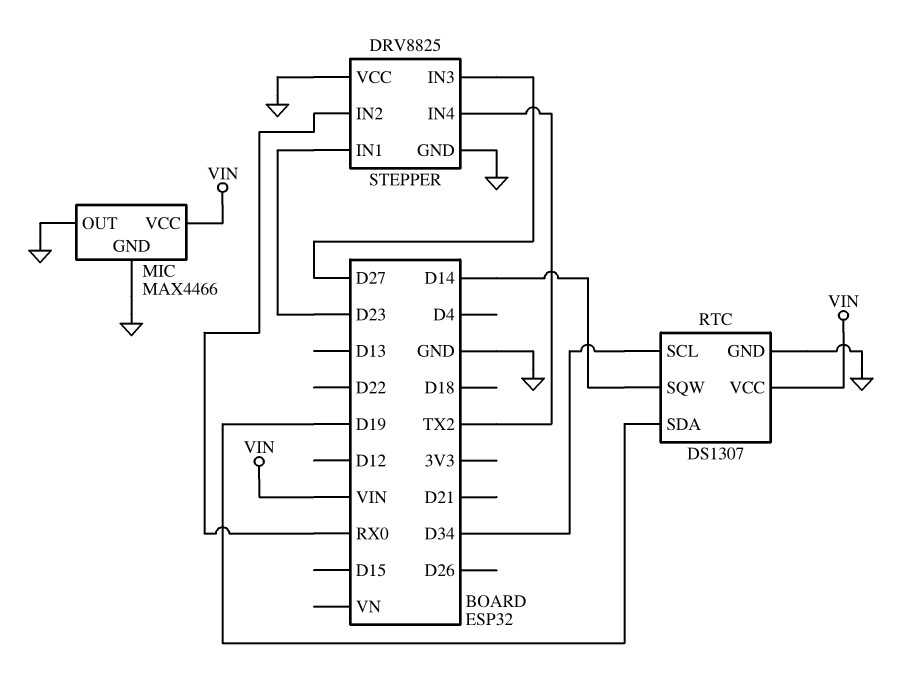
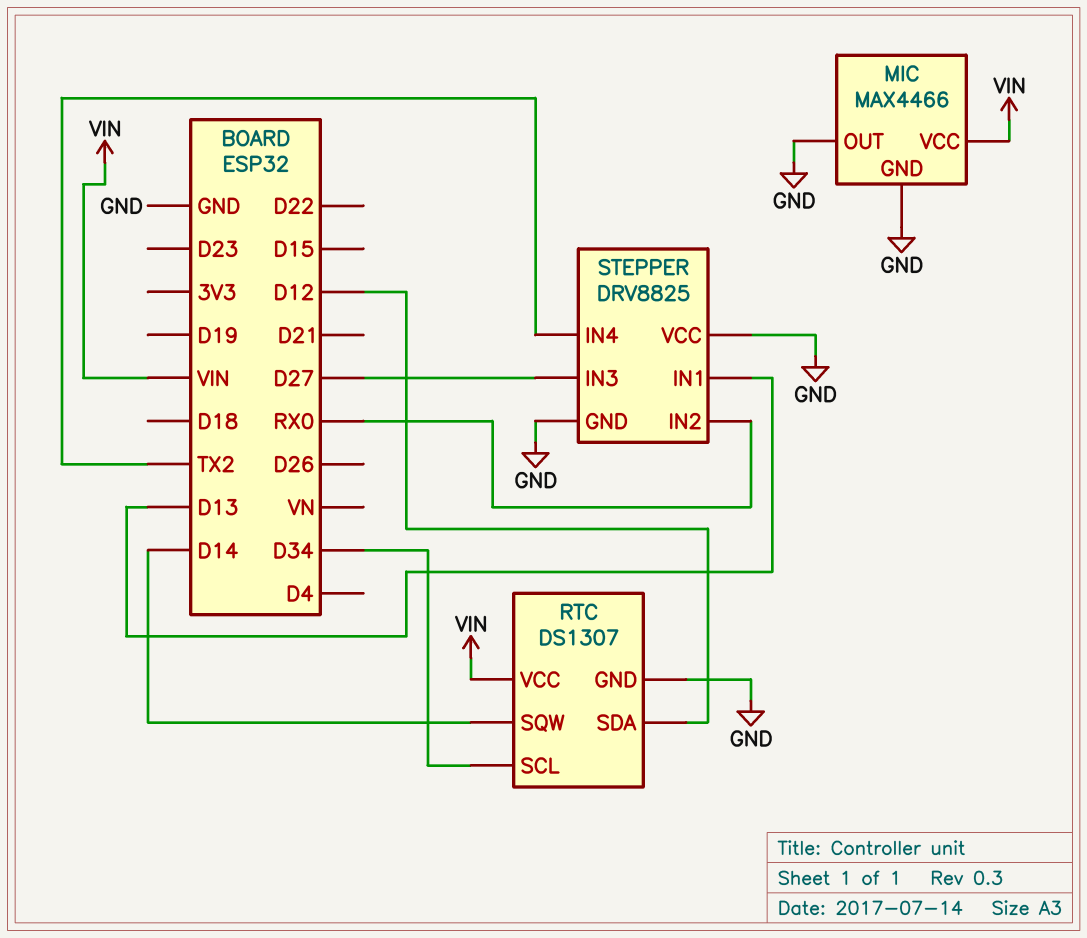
RTC pin SDA: D19 -> D12
STEPPER pin IN1: D23 -> D13

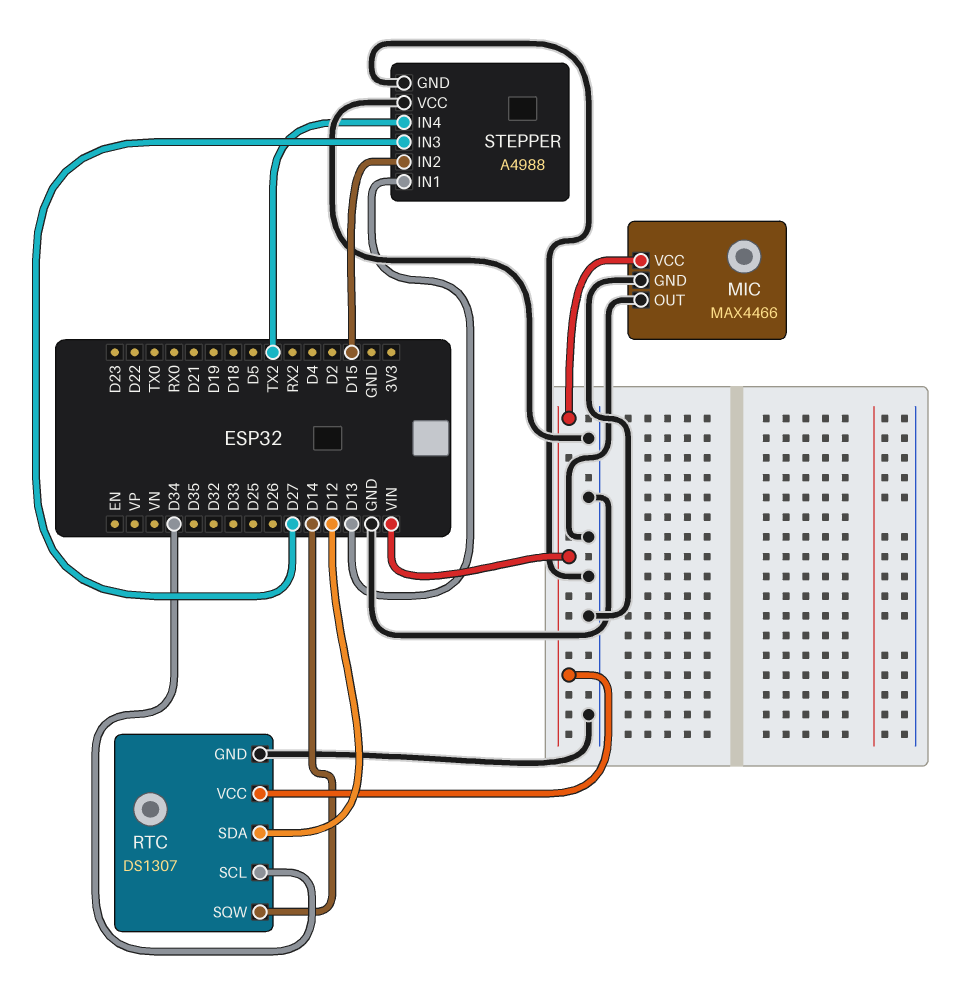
STEPPER: DRV8825 -> A4988
STEPPER pin IN2: RX0 -> D15

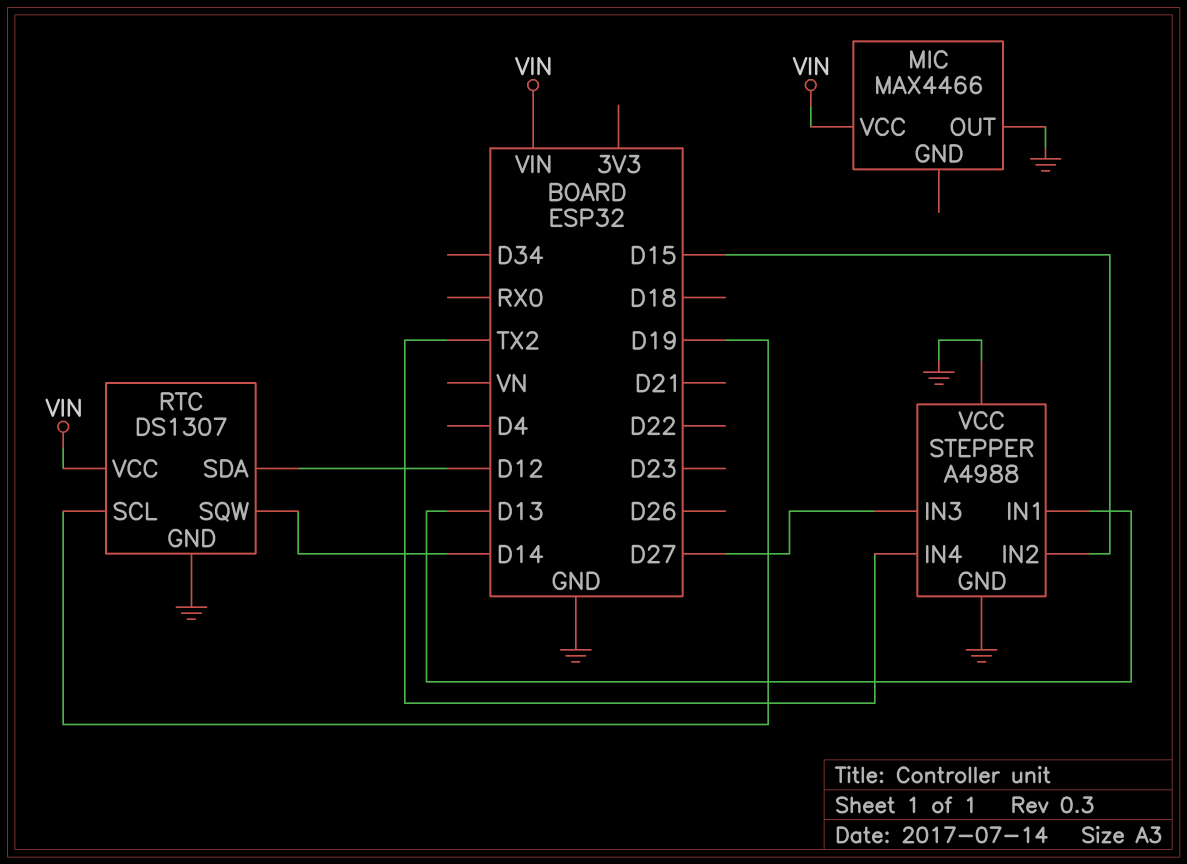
MIC pin GND: GND -> none
RTC pin SCL: D34 -> D19

